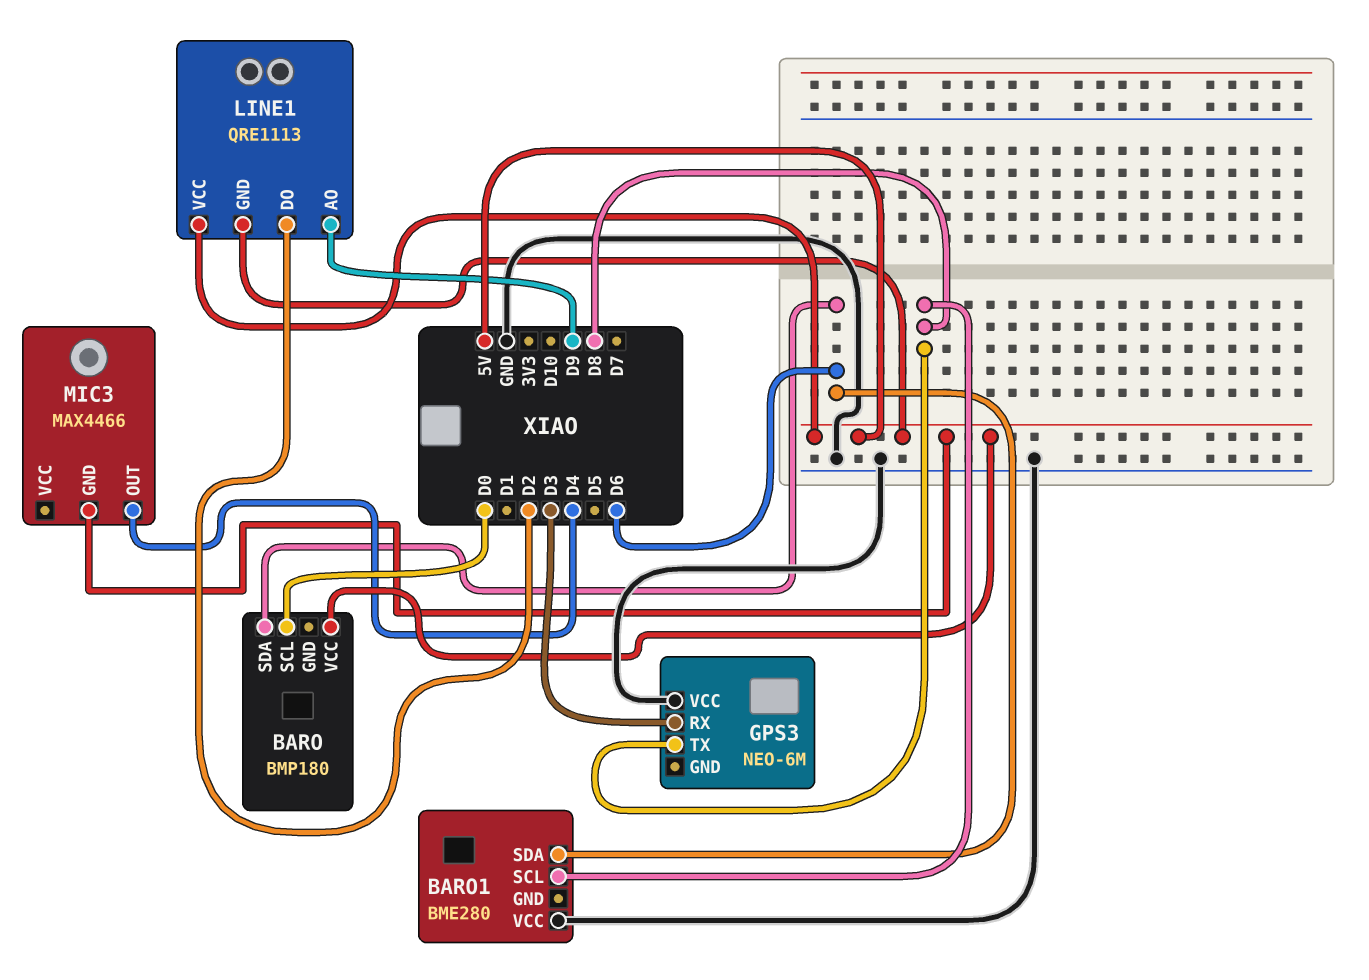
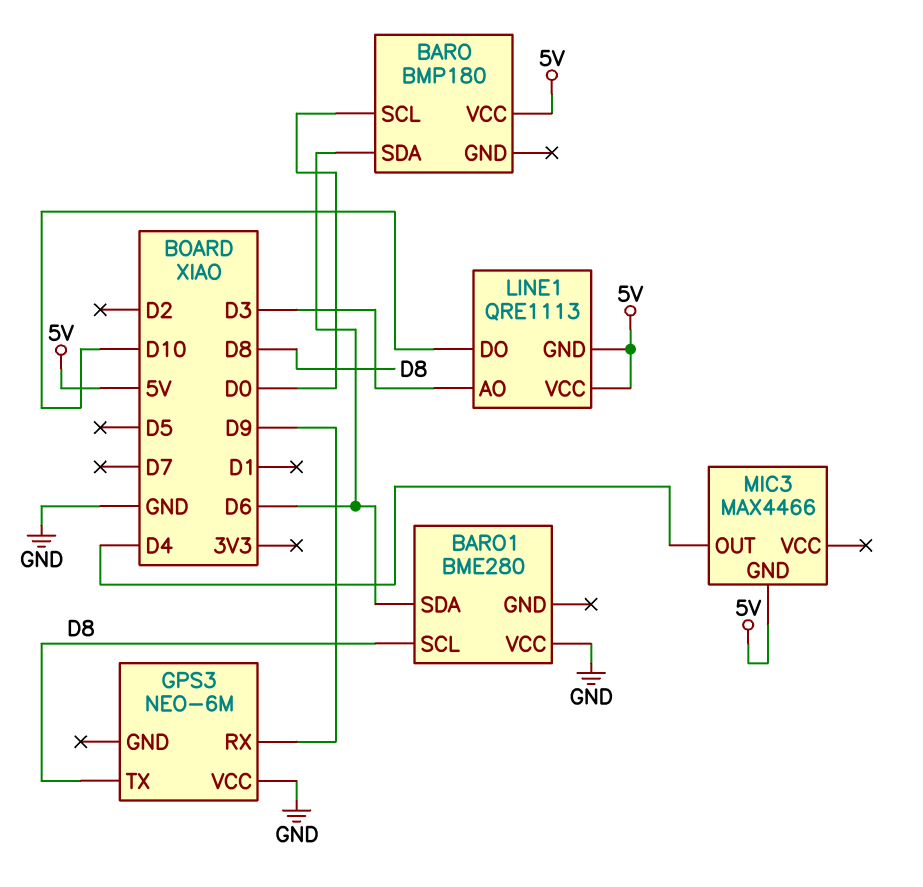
GPS3 pin RX: D3 -> D9
LINE1 pin AO: D9 -> D3
LINE1 pin DO: D2 -> D10

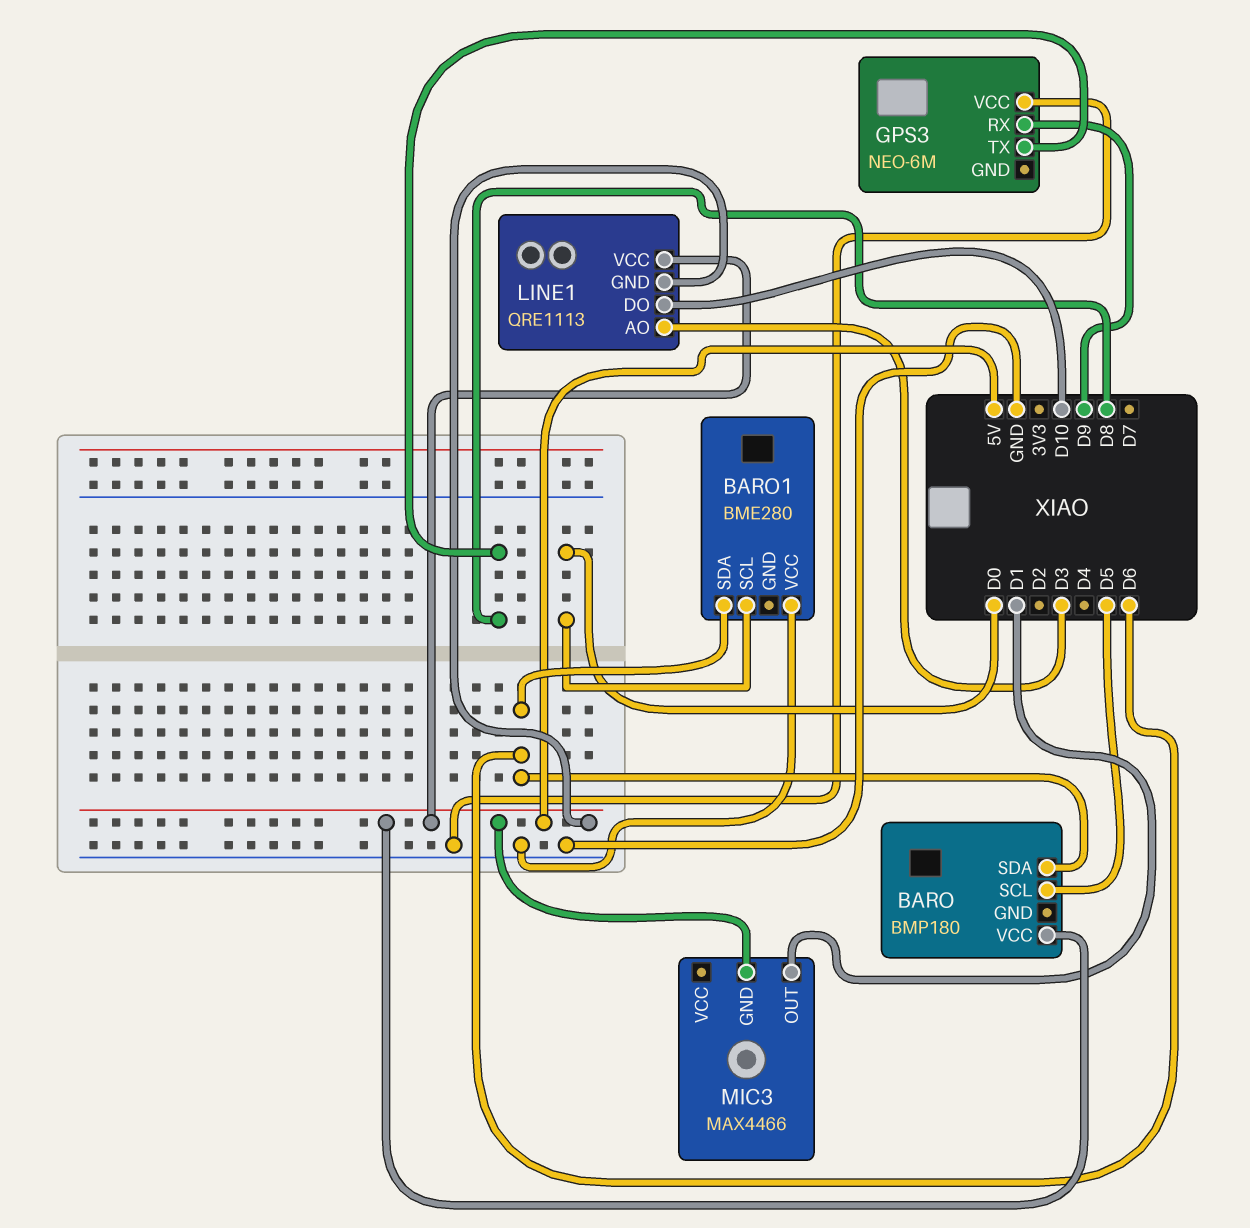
BARO pin SCL: D0 -> D5
BARO1 pin SCL: D8 -> D0
MIC3 pin OUT: D4 -> D1

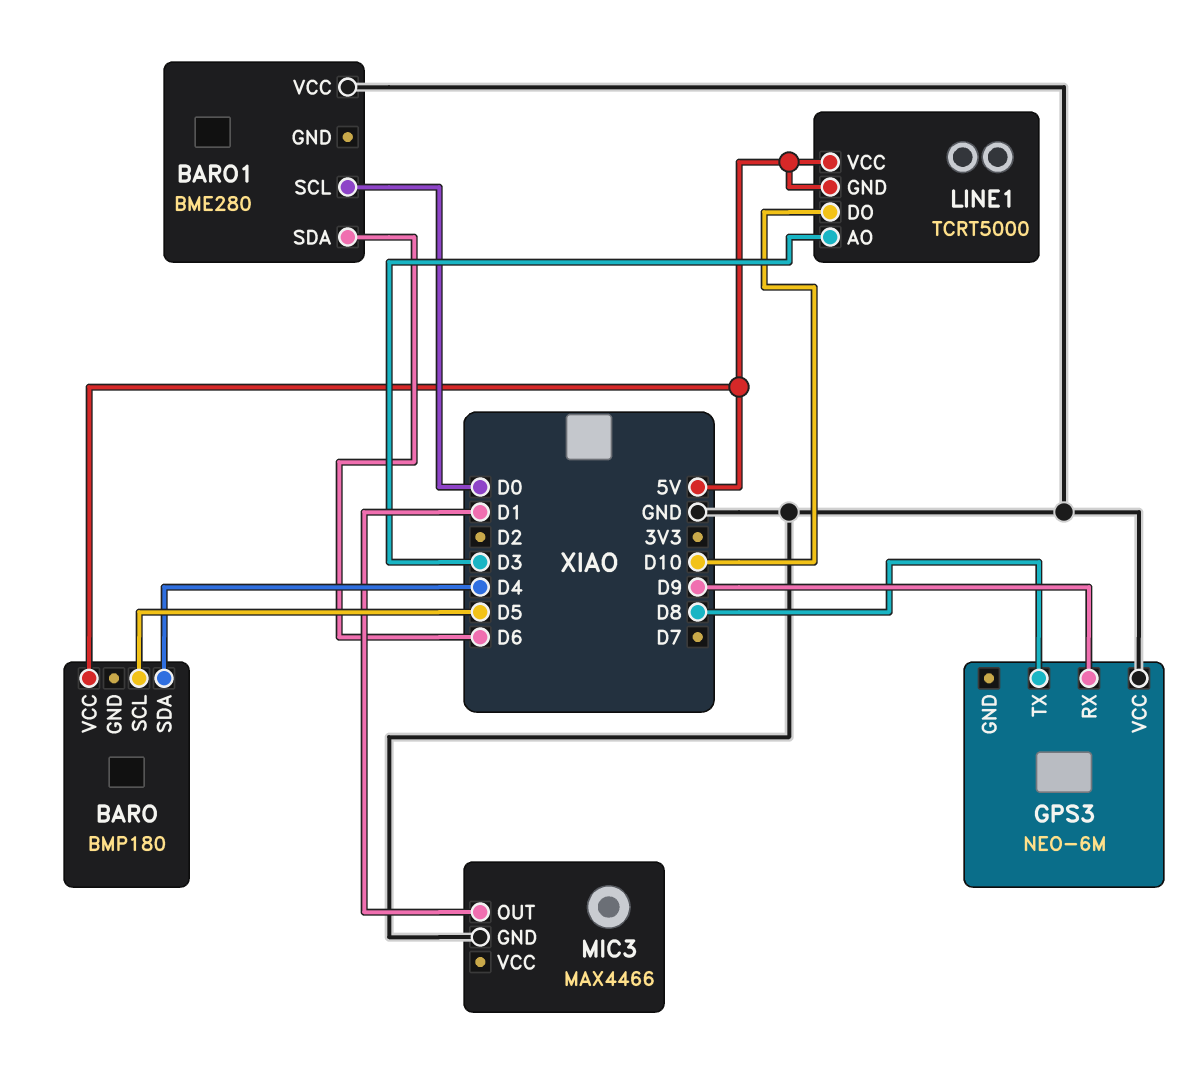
BARO pin SDA: D6 -> D4
LINE1: QRE1113 -> TCRT5000
MIC3 pin GND: 5V -> GND

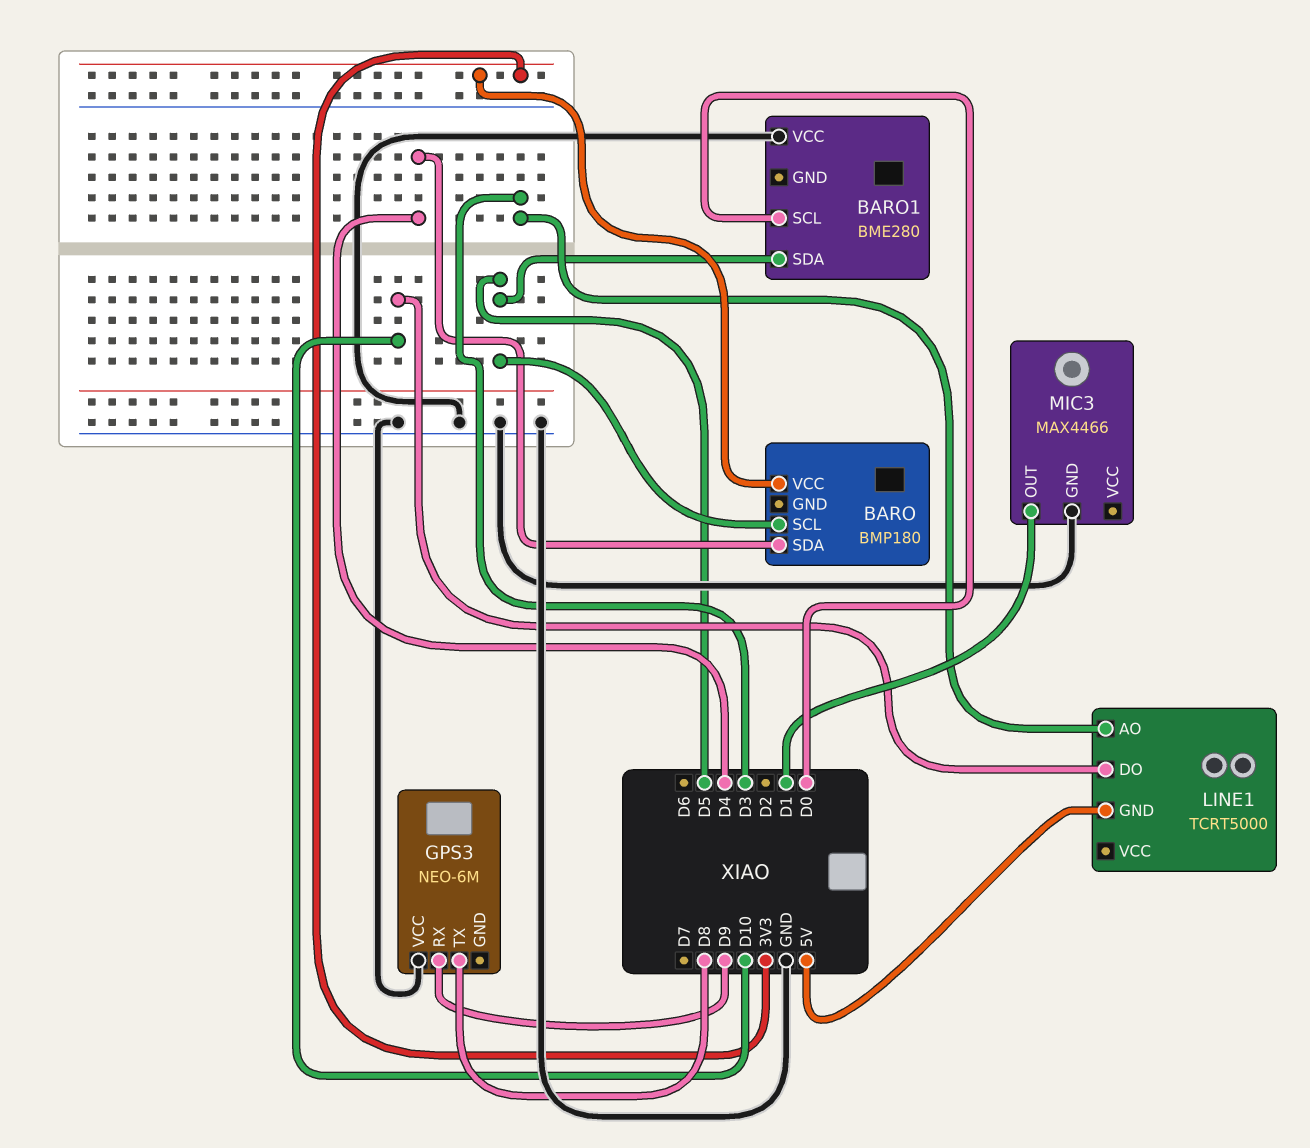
BARO pin VCC: 5V -> 3V3
BARO1 pin SDA: D6 -> D5
LINE1 pin VCC: 5V -> none

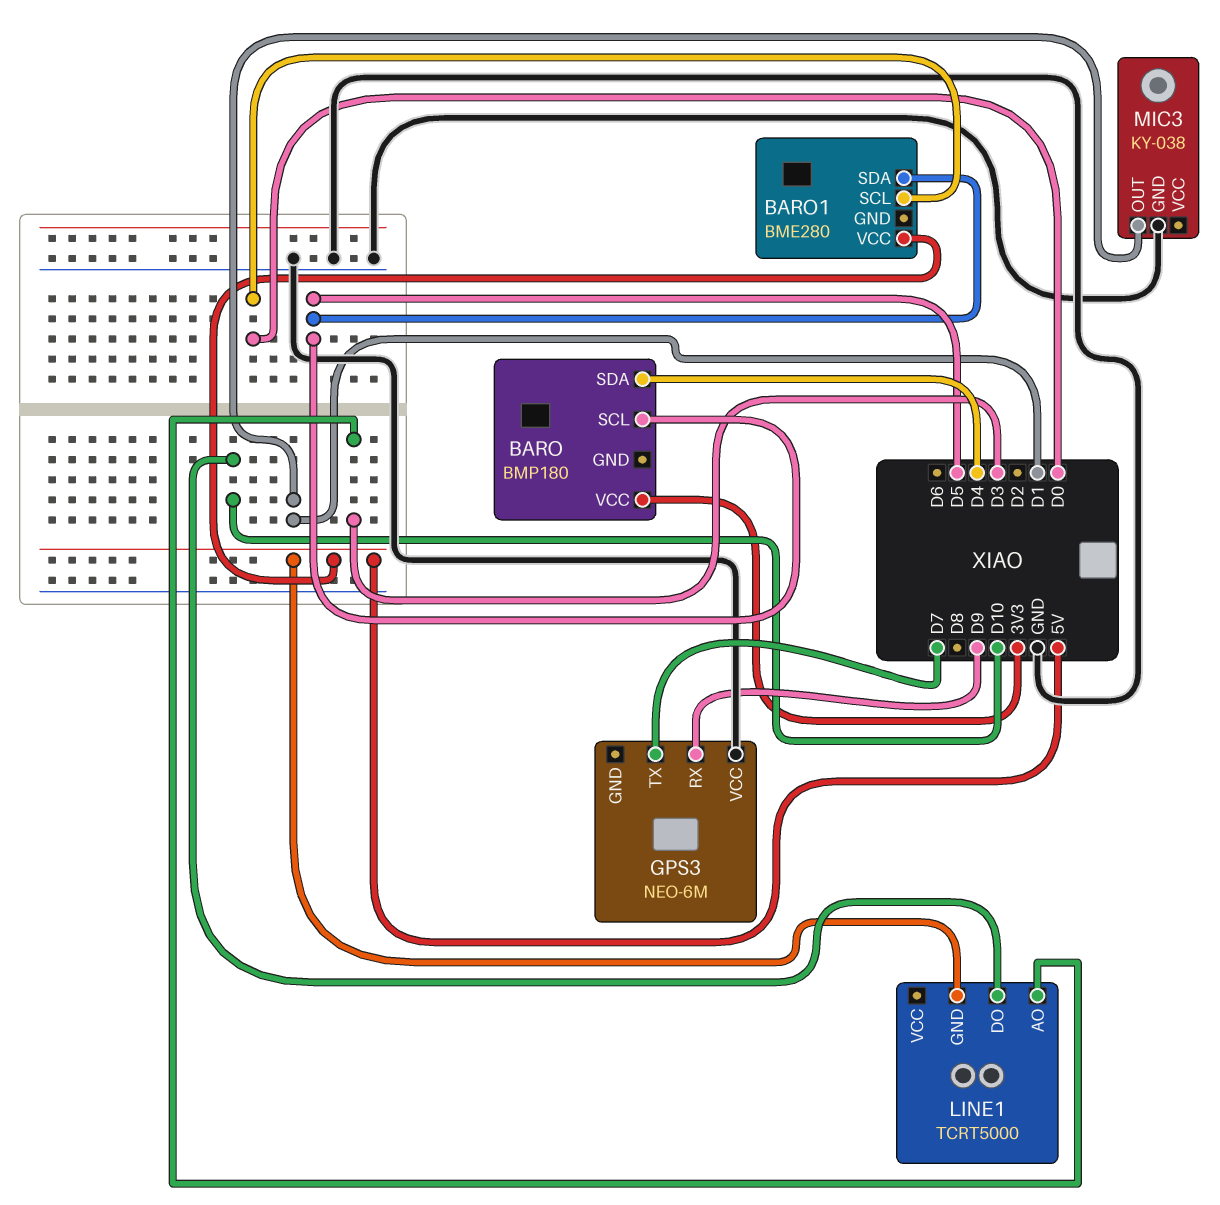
BARO1 pin VCC: GND -> 5V
GPS3 pin TX: D8 -> D7
MIC3: MAX4466 -> KY-038

